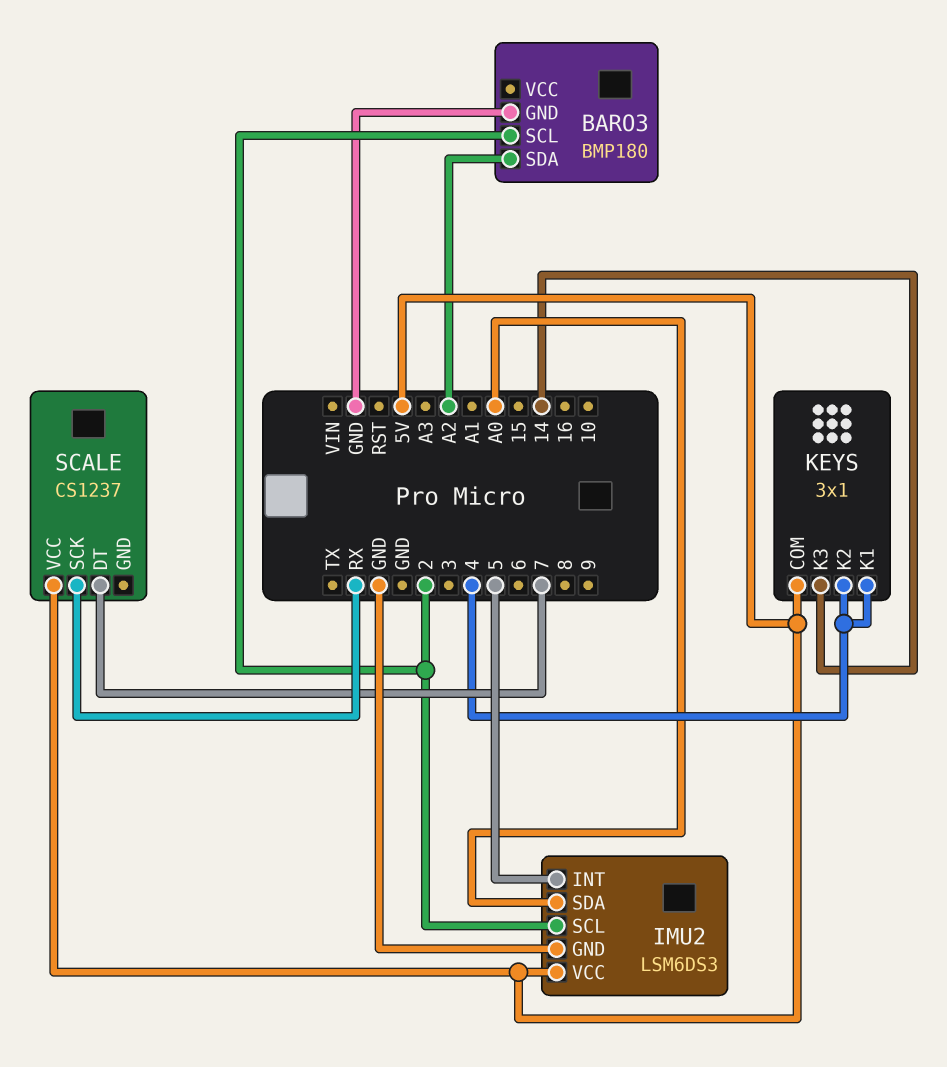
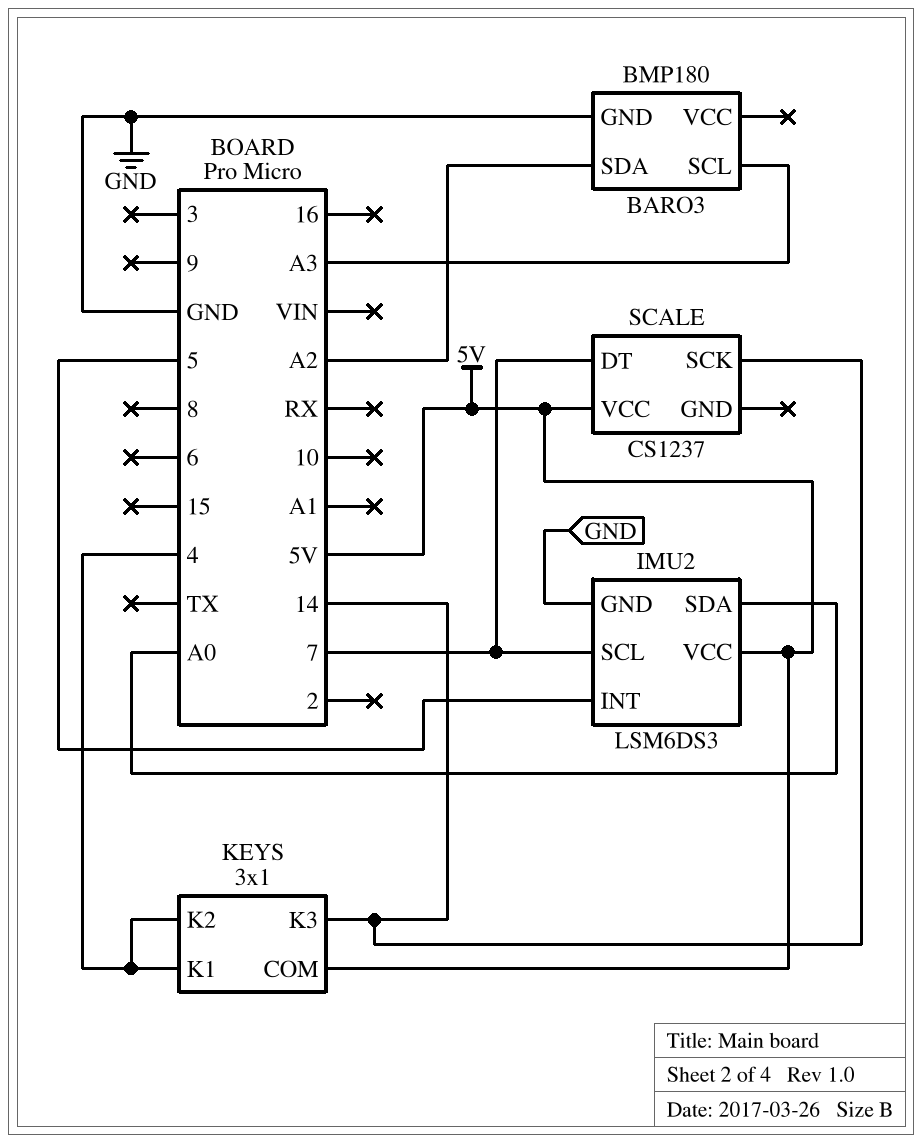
BARO3 pin SCL: 2 -> A3
IMU2 pin SCL: 2 -> 7
SCALE pin SCK: RX -> 14

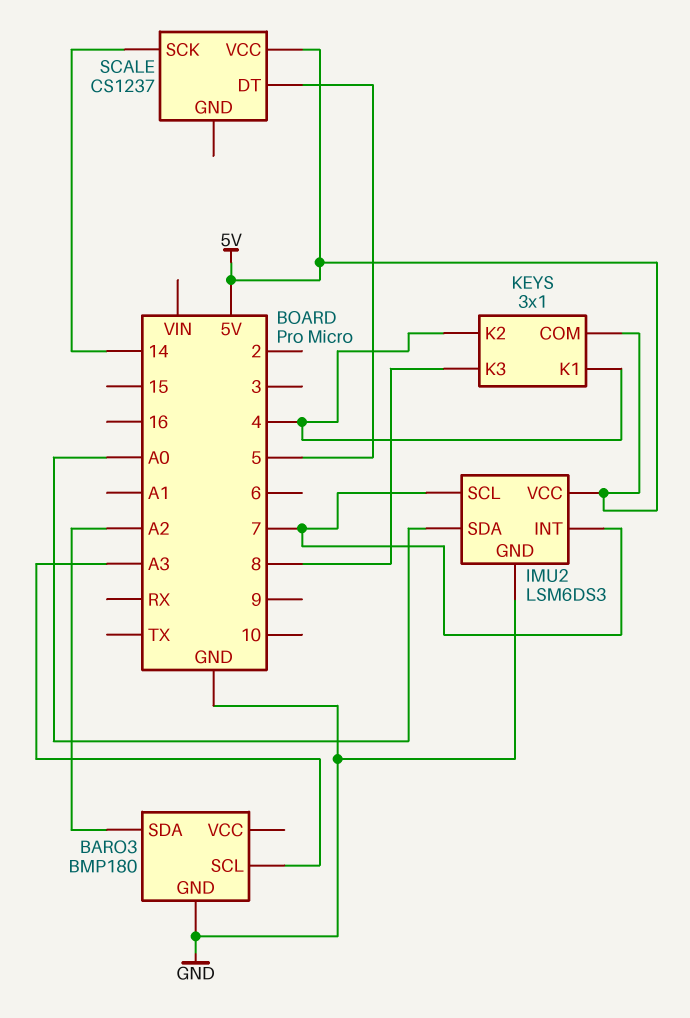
IMU2 pin INT: 5 -> 7
KEYS pin K3: 14 -> 8
SCALE pin DT: 7 -> 5

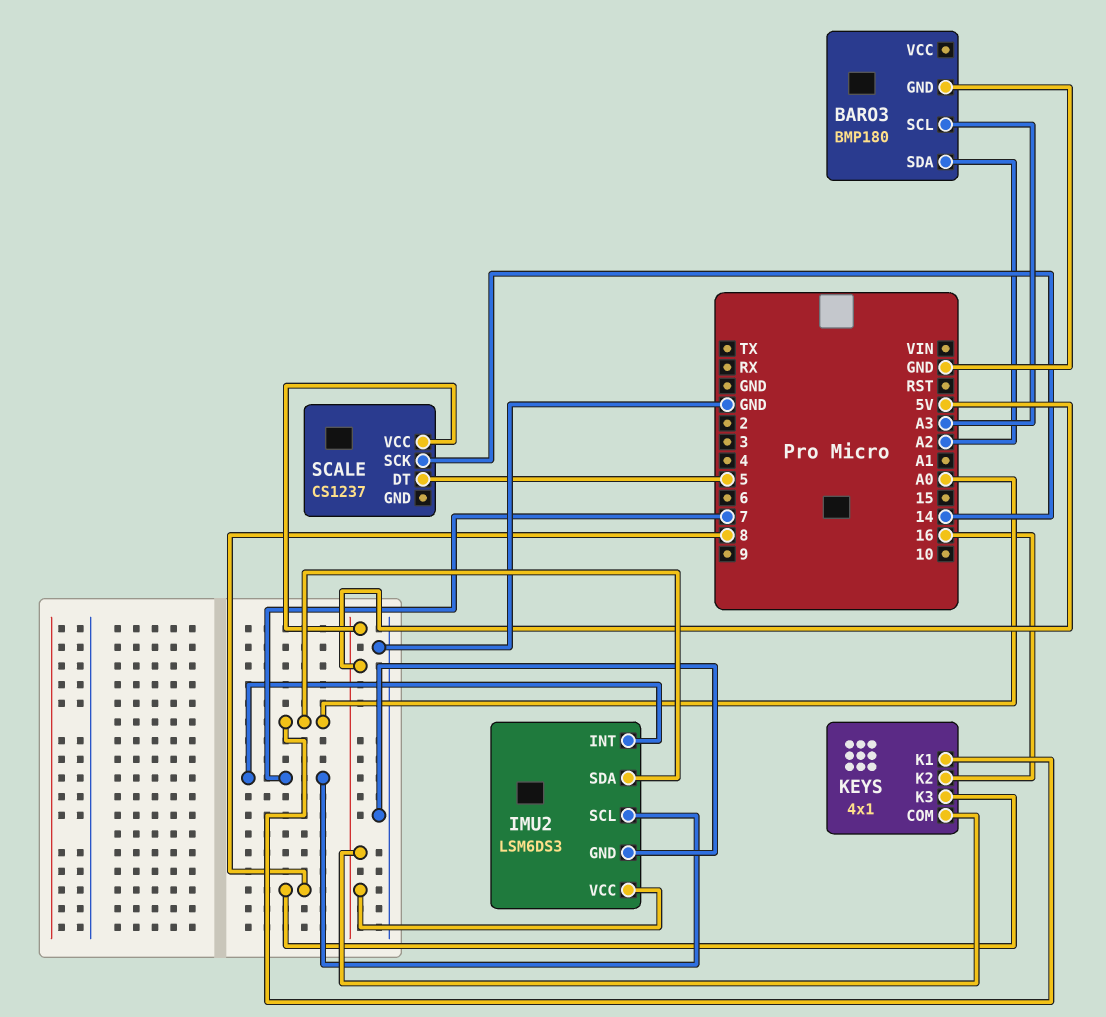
KEYS: 3x1 -> 4x1
KEYS pin K1: 4 -> A0
KEYS pin K2: 4 -> 16

